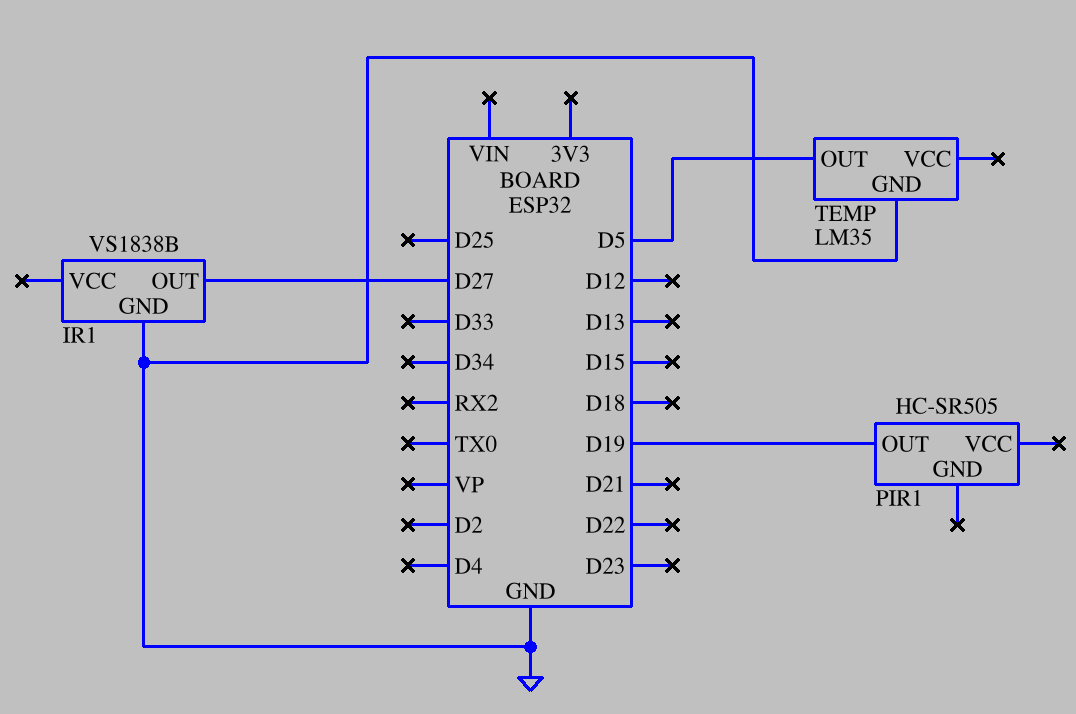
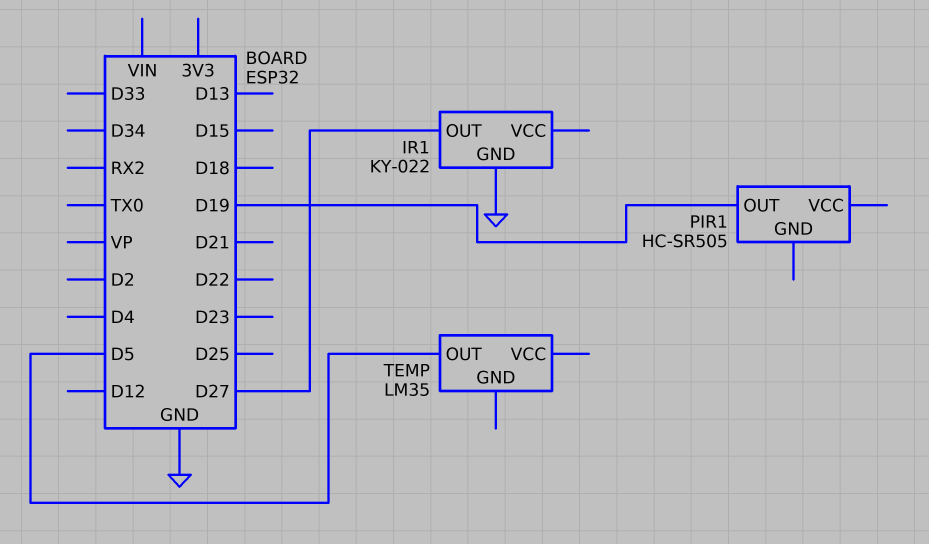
IR1: VS1838B -> KY-022
TEMP pin GND: GND -> none

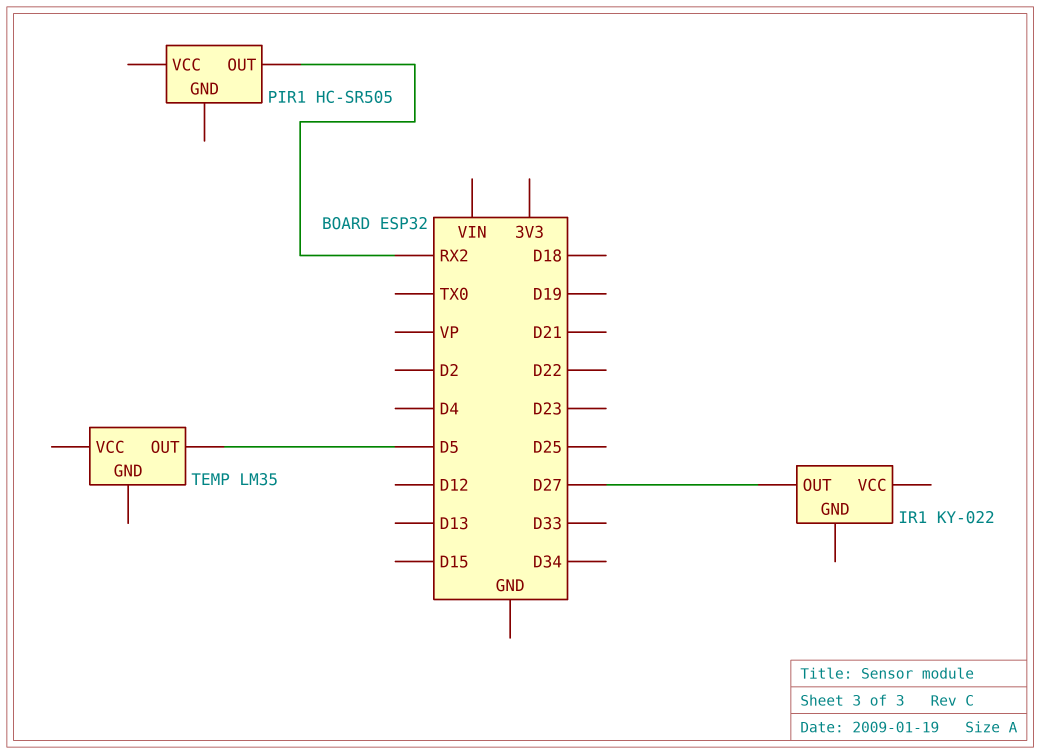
IR1 pin GND: GND -> none
PIR1 pin OUT: D19 -> RX2

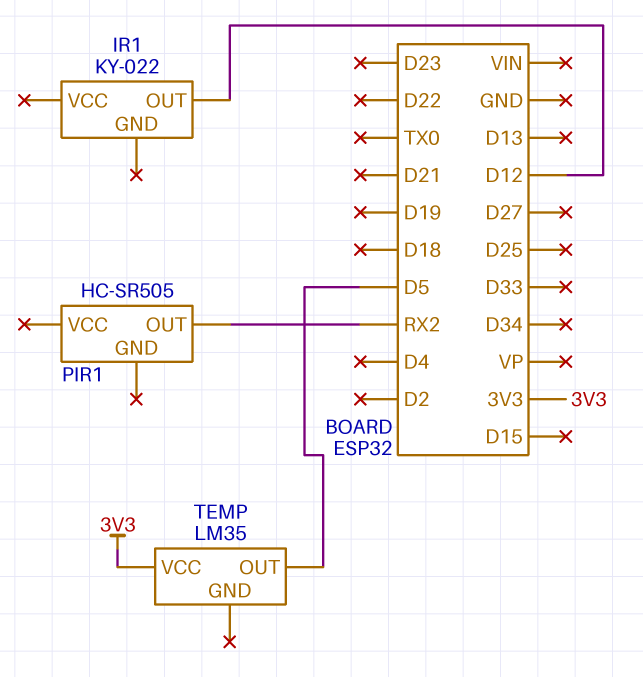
IR1 pin OUT: D27 -> D12
TEMP pin VCC: none -> 3V3

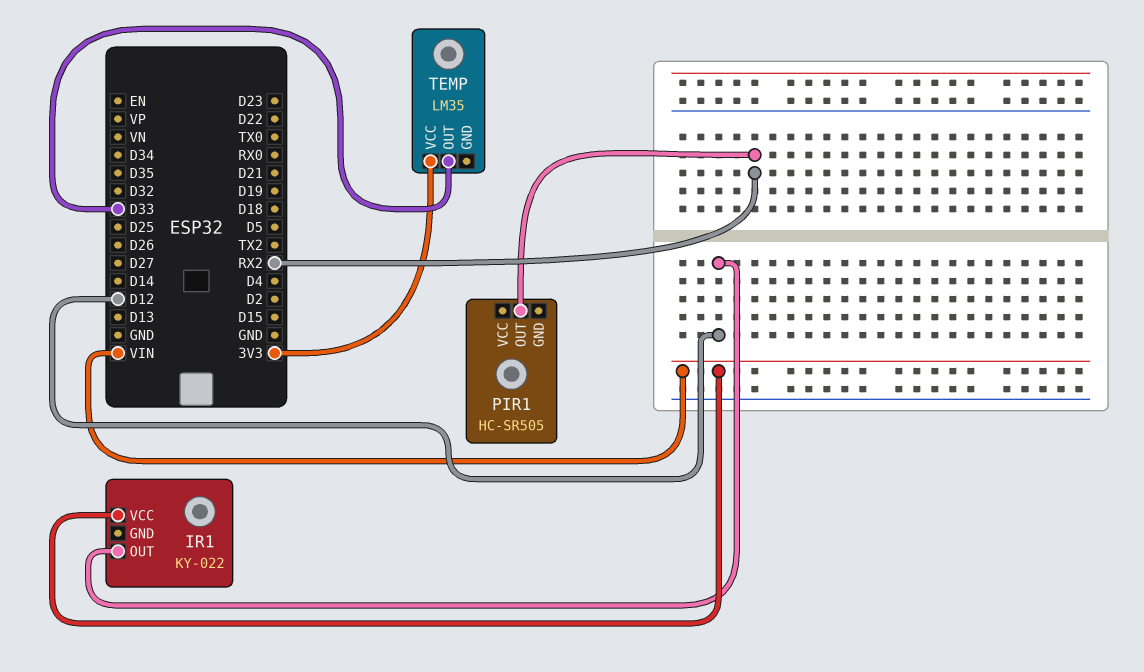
IR1 pin VCC: none -> VIN
TEMP pin OUT: D5 -> D33

